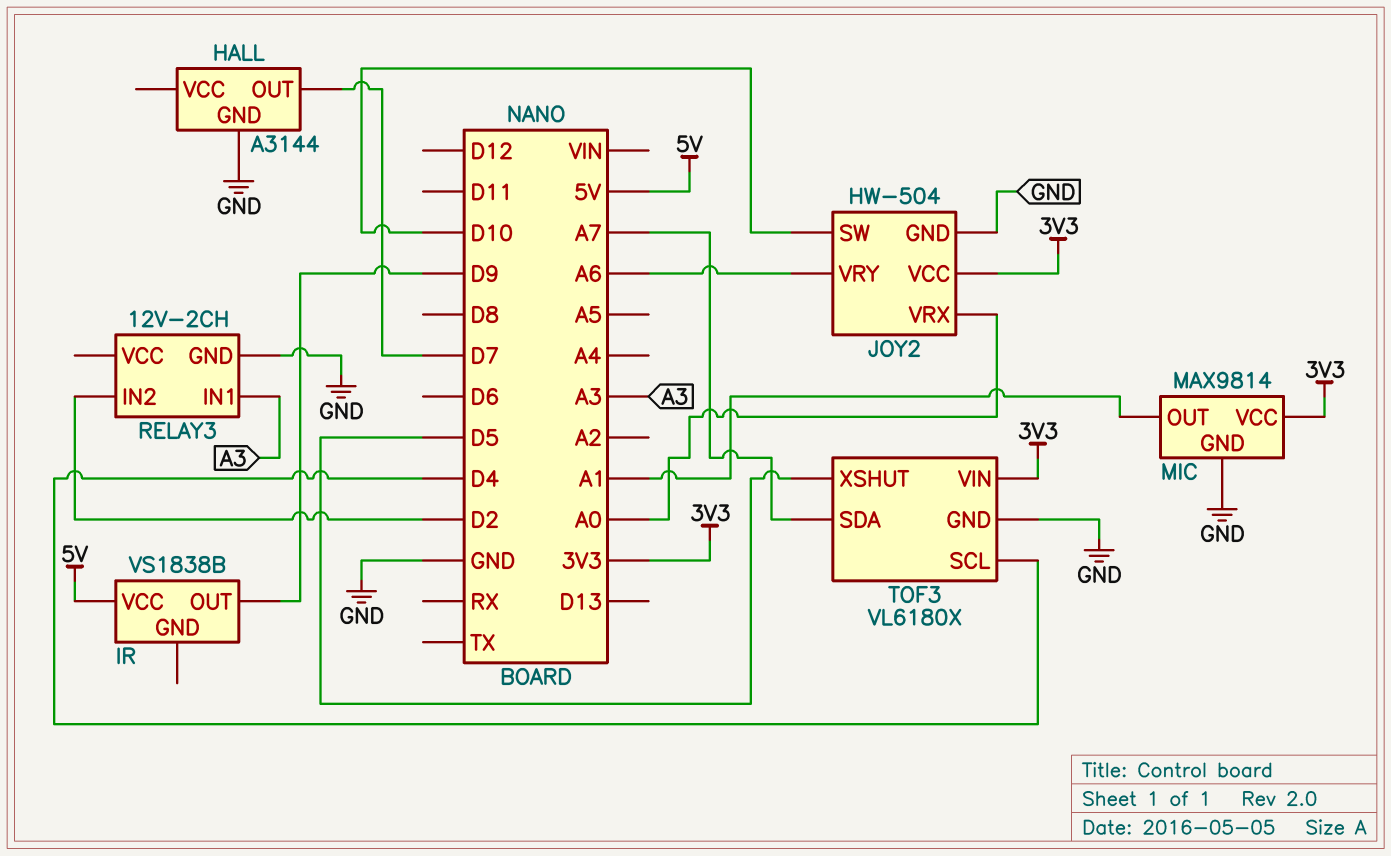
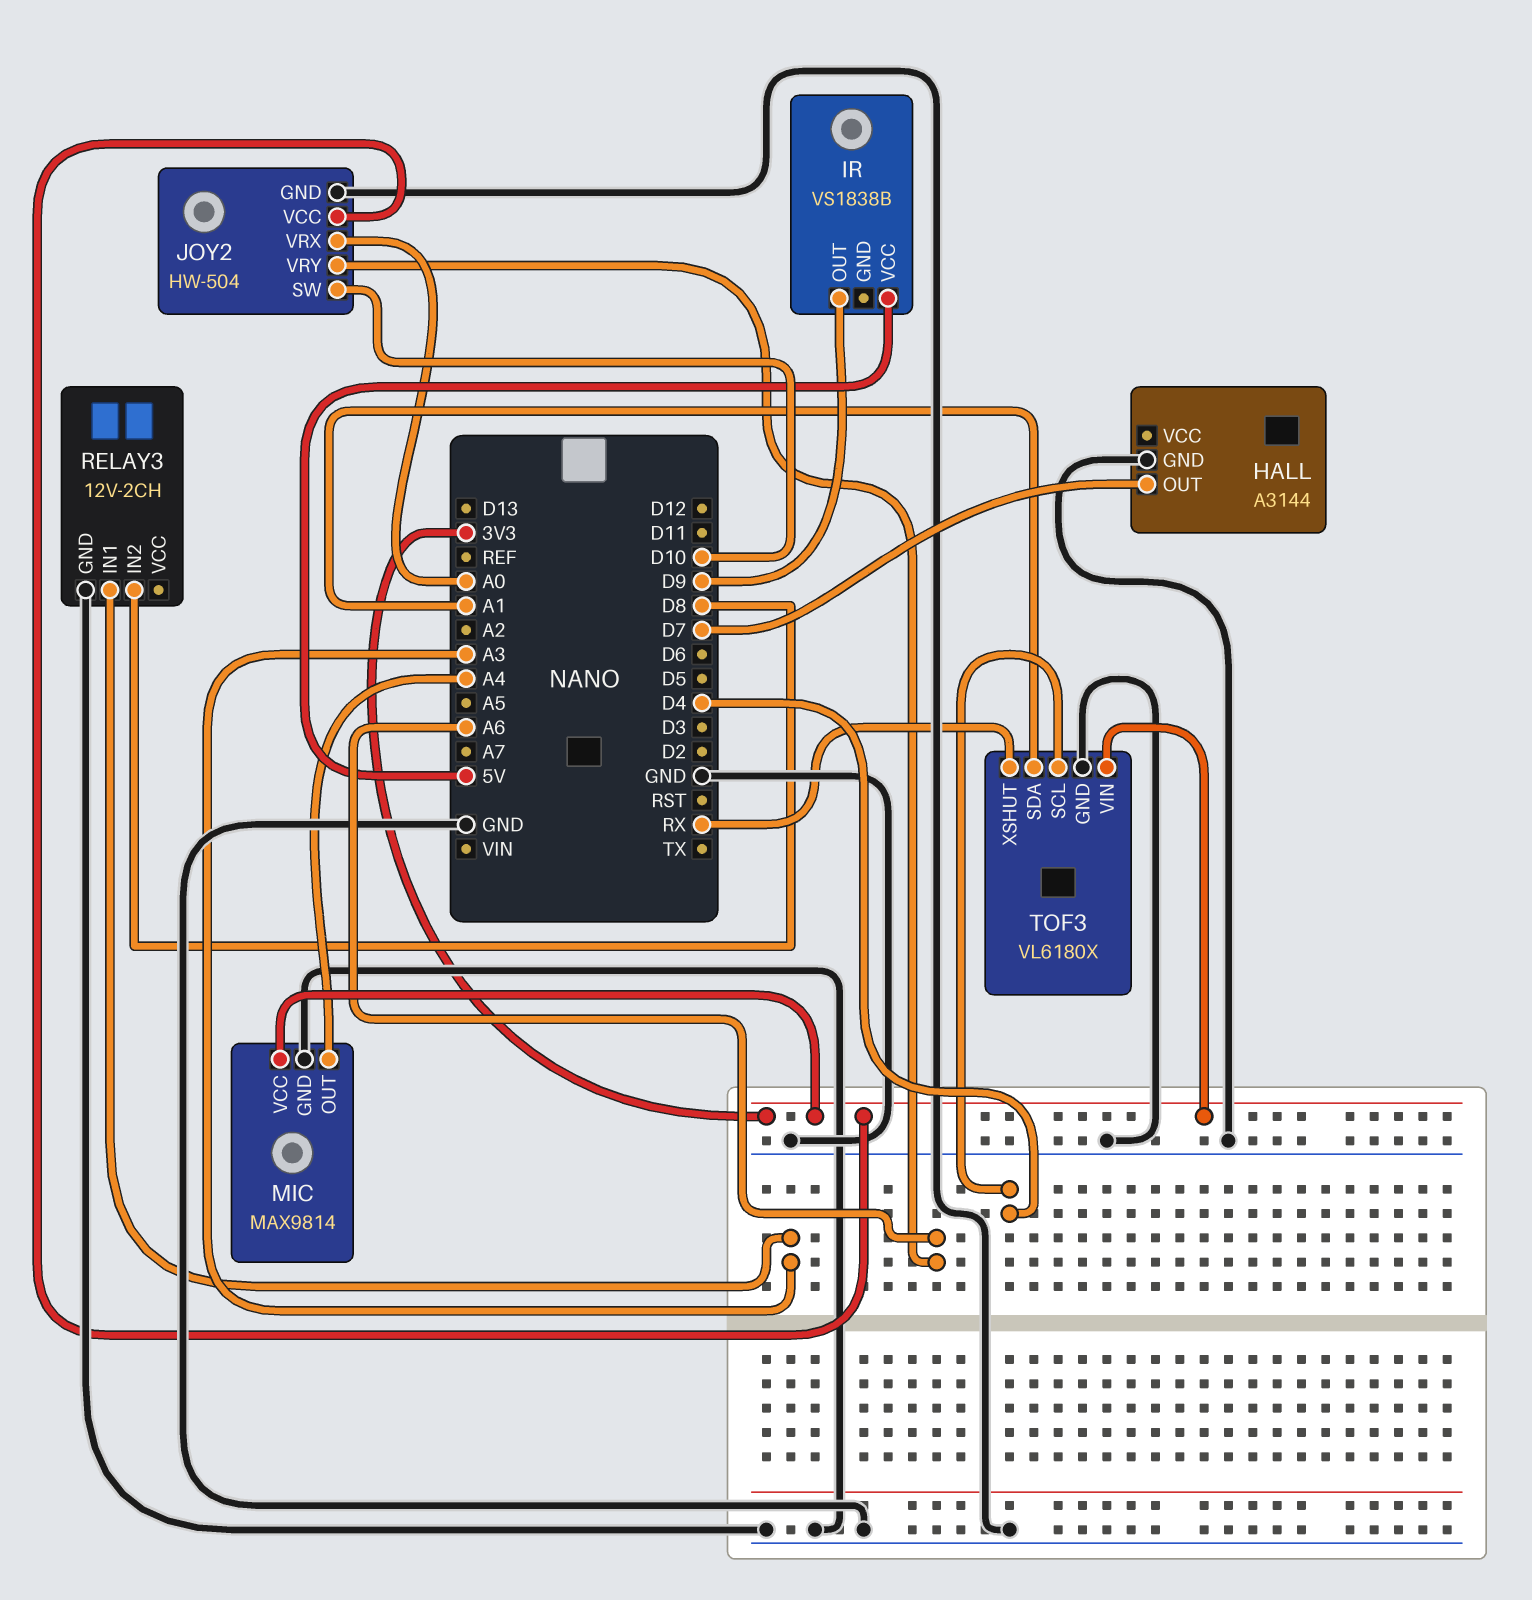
MIC pin OUT: A1 -> A4
RELAY3 pin IN2: D2 -> D8
TOF3 pin SDA: A7 -> A1
TOF3 pin XSHUT: D5 -> RX

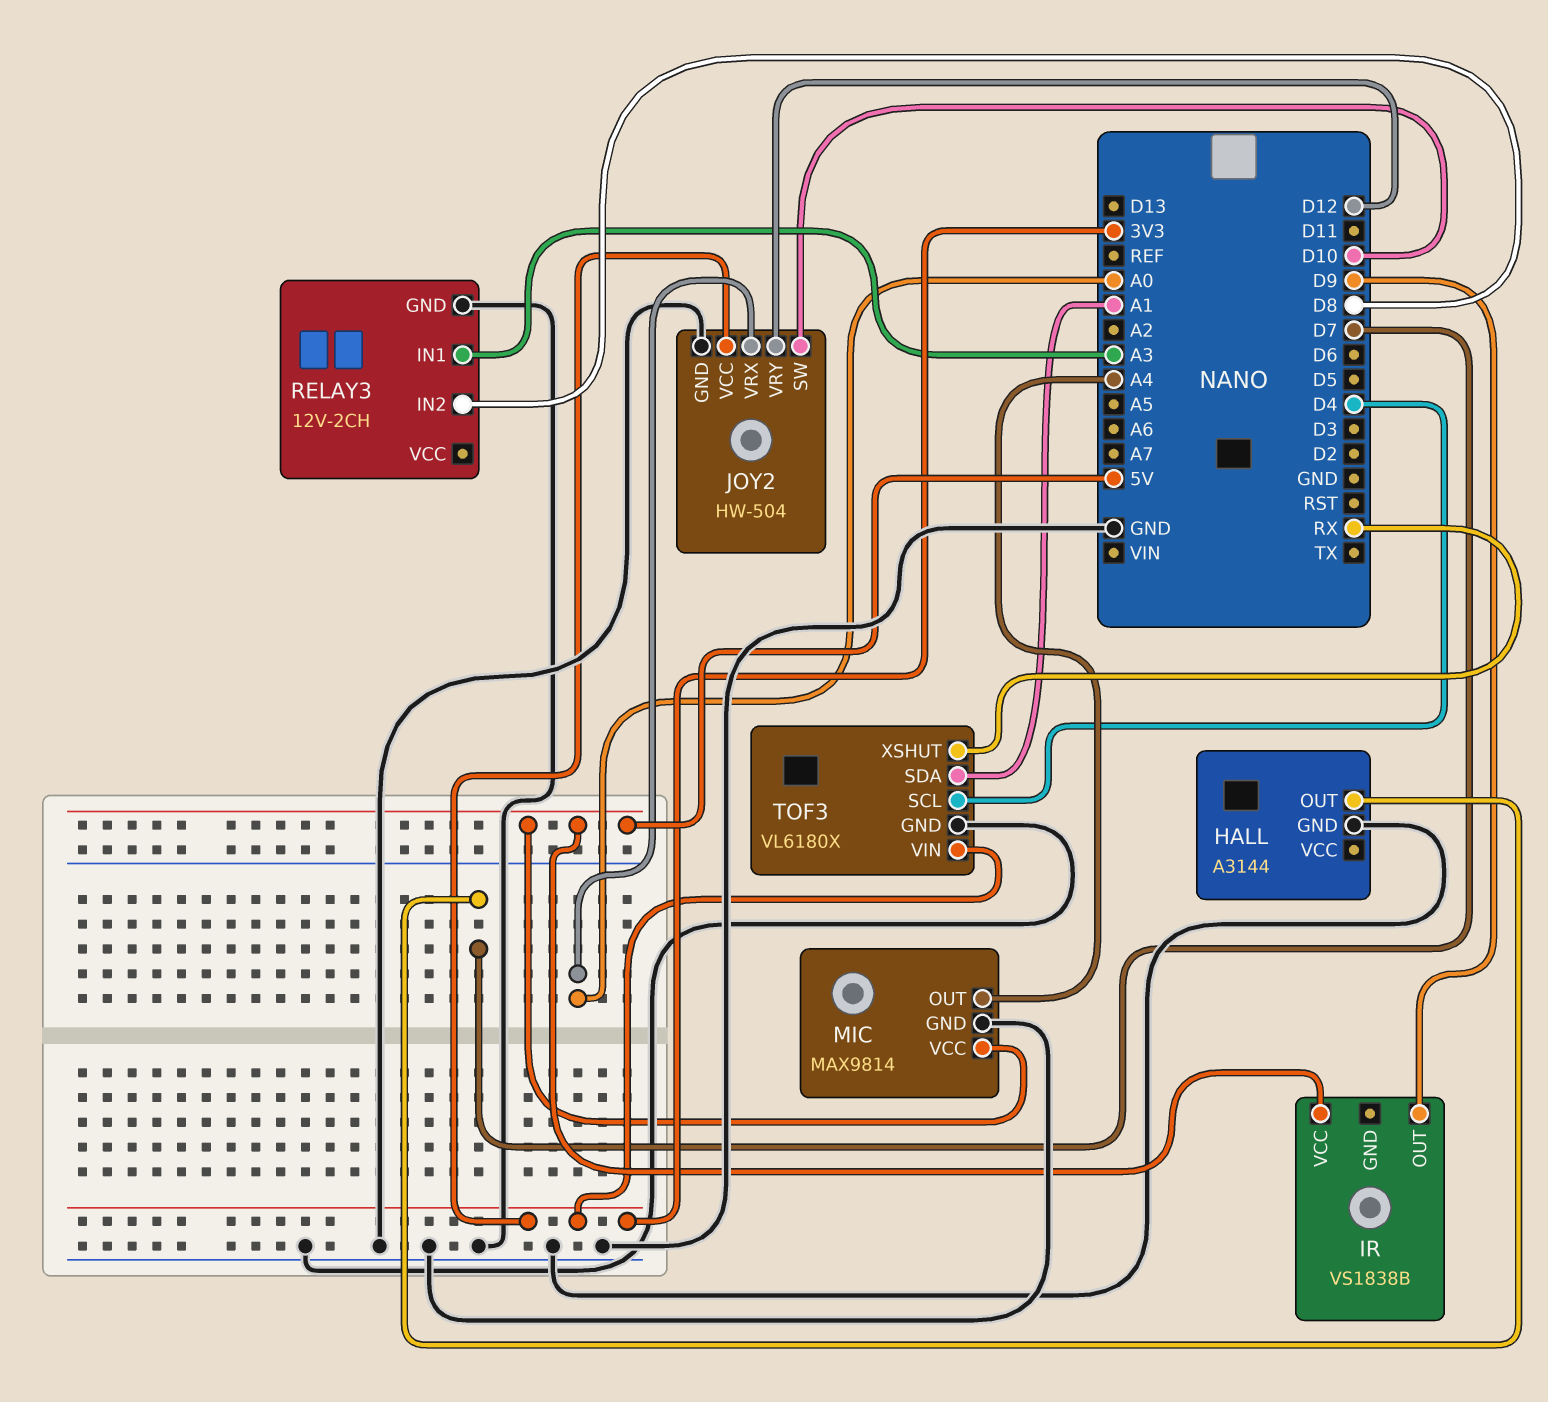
JOY2 pin VRY: A6 -> D12
MIC pin VCC: 3V3 -> 5V

